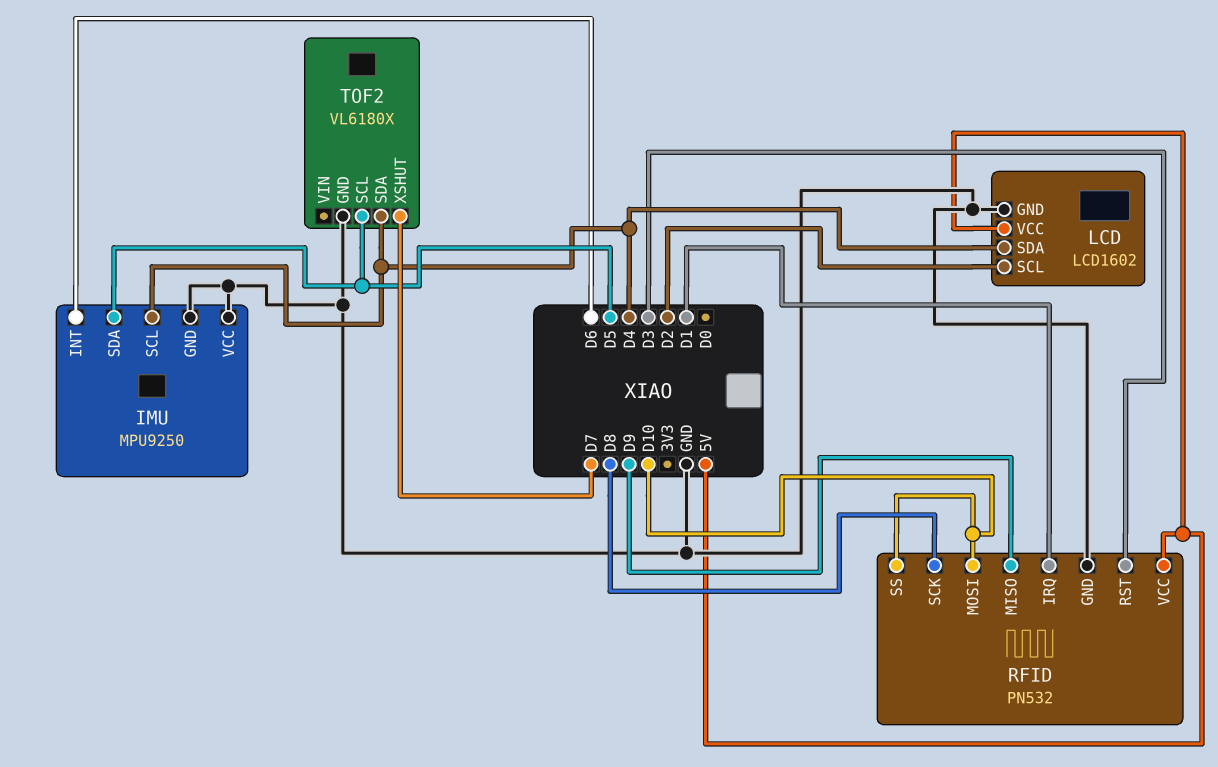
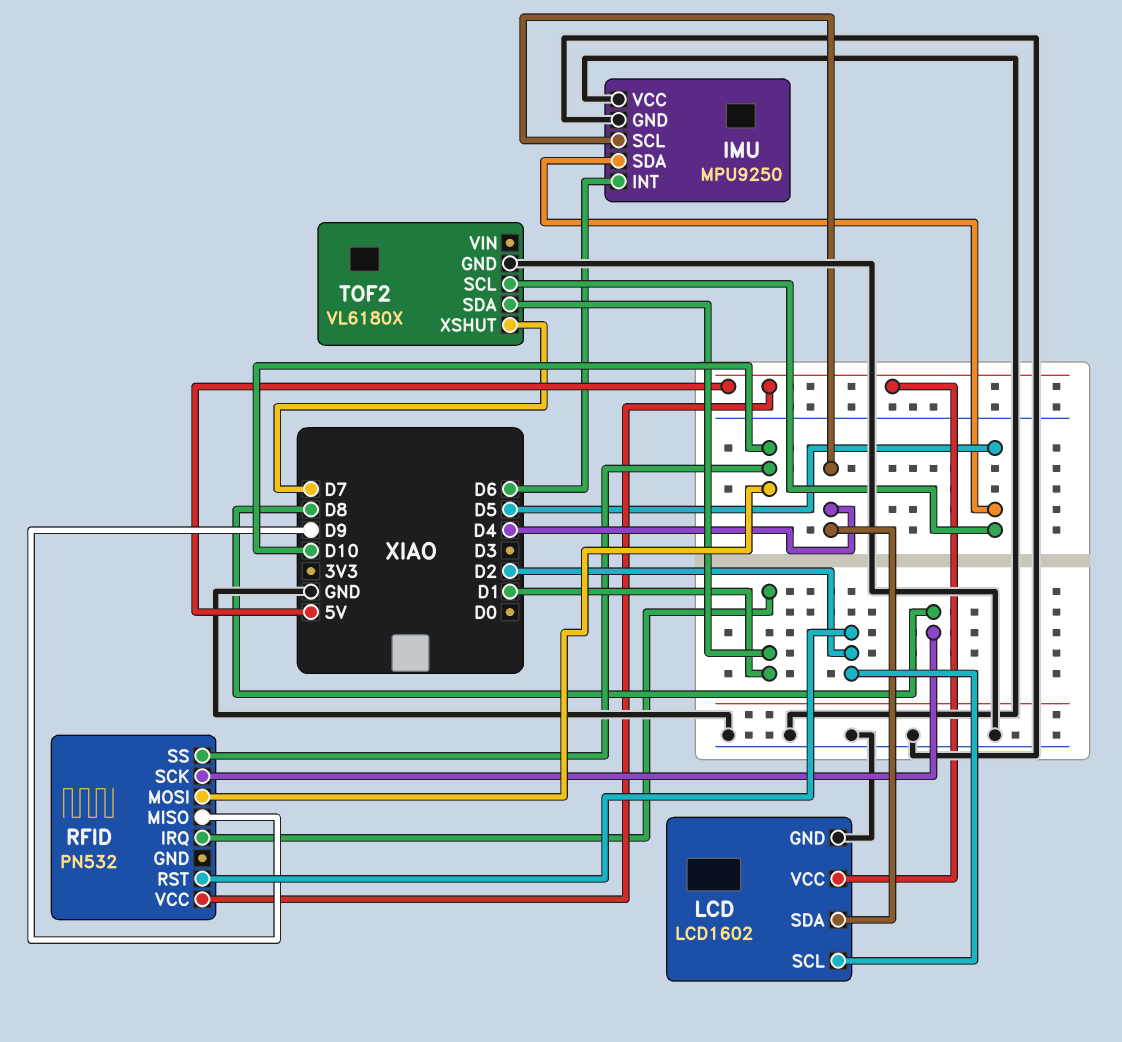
RFID pin GND: GND -> none
RFID pin RST: D3 -> D2
TOF2 pin SDA: D4 -> D1

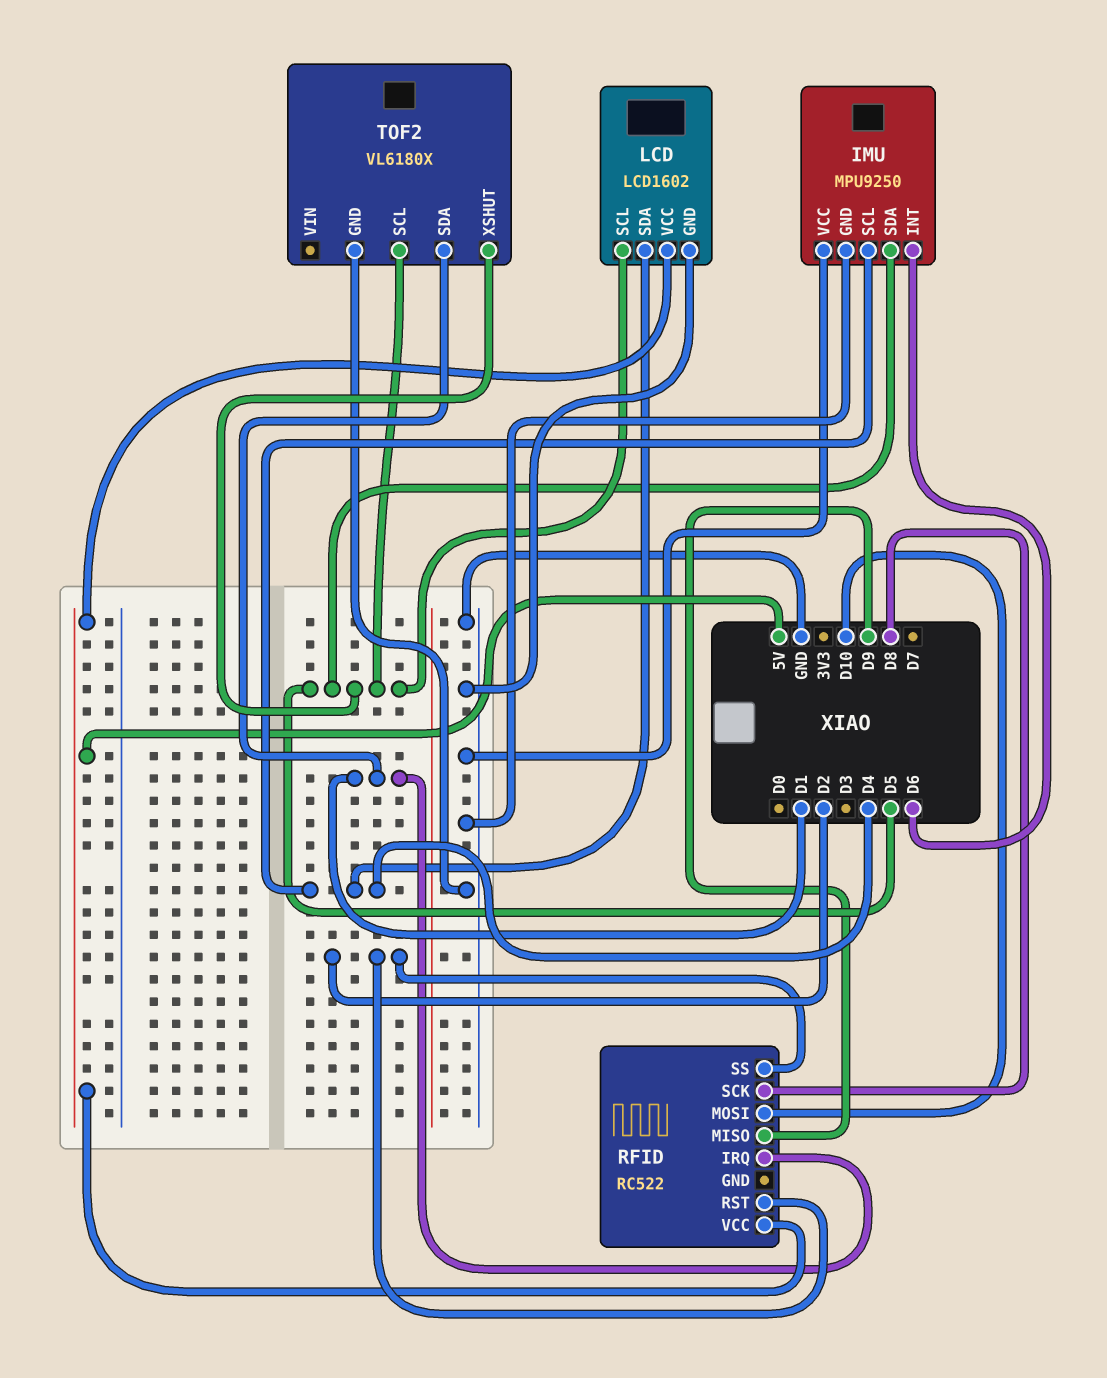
LCD pin SCL: D2 -> D5
RFID: PN532 -> RC522
RFID pin SS: D10 -> D2
TOF2 pin XSHUT: D7 -> D5

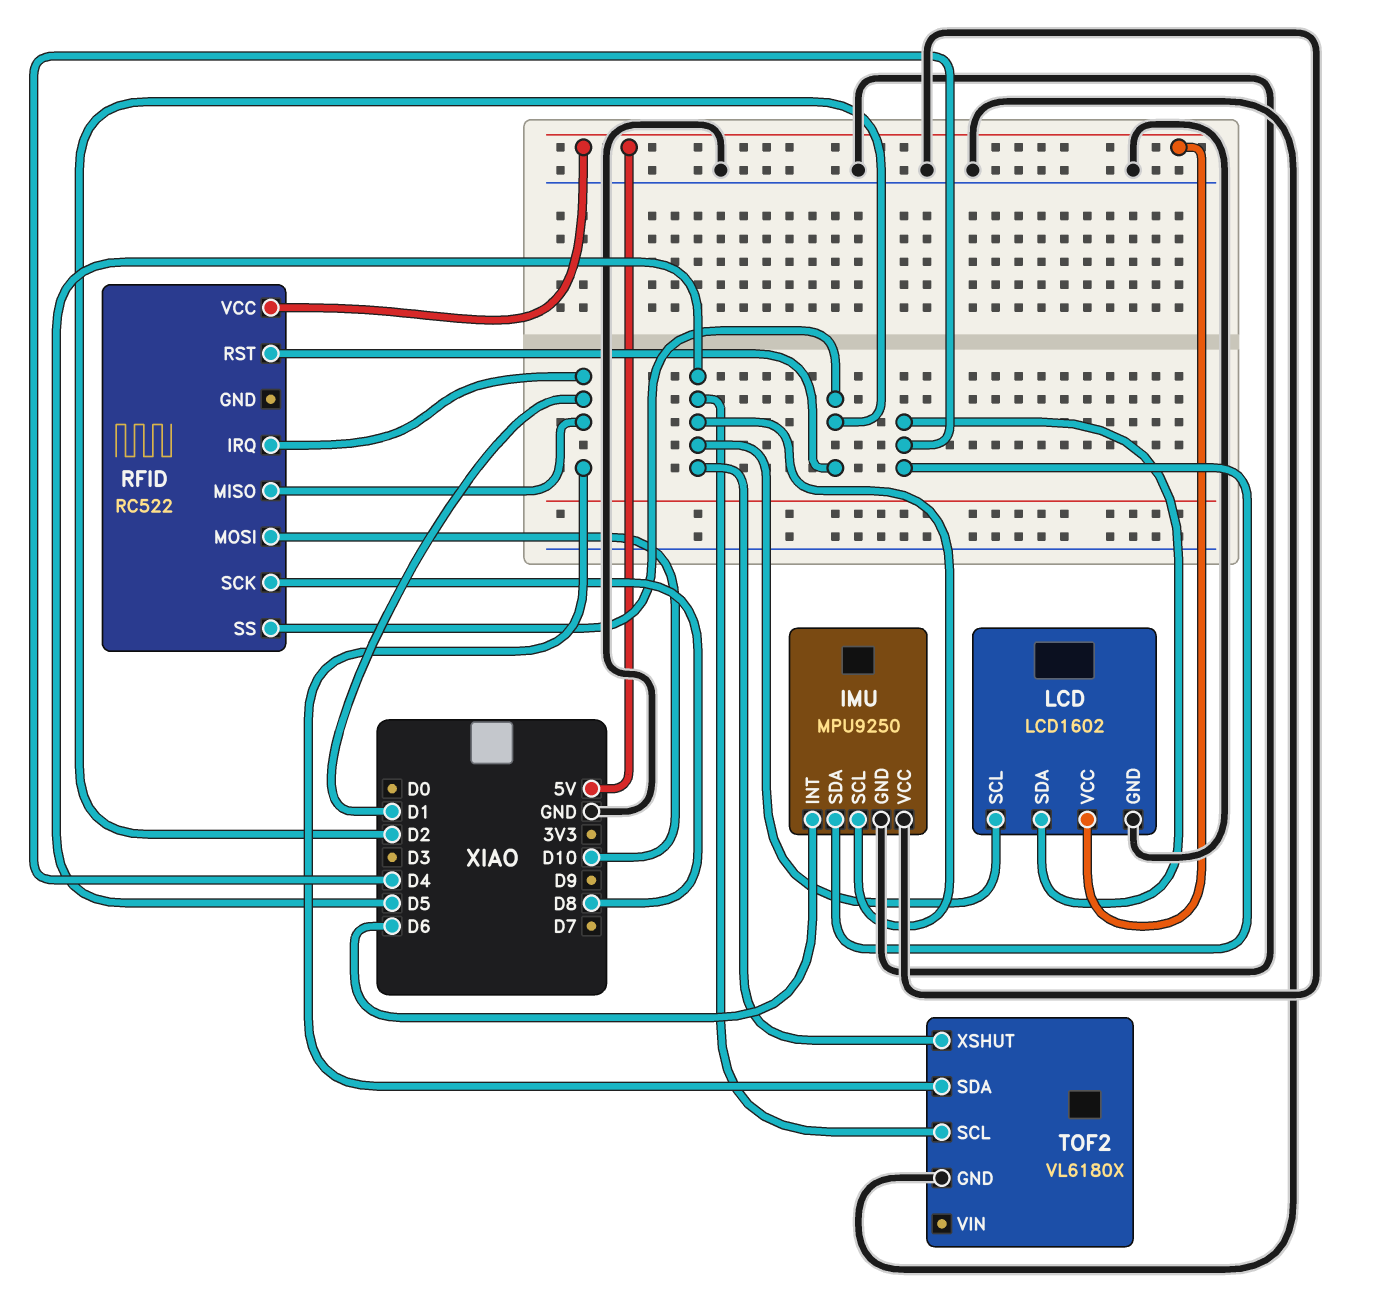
IMU pin SCL: D4 -> D5
IMU pin SDA: D5 -> D4
RFID pin MISO: D9 -> D1

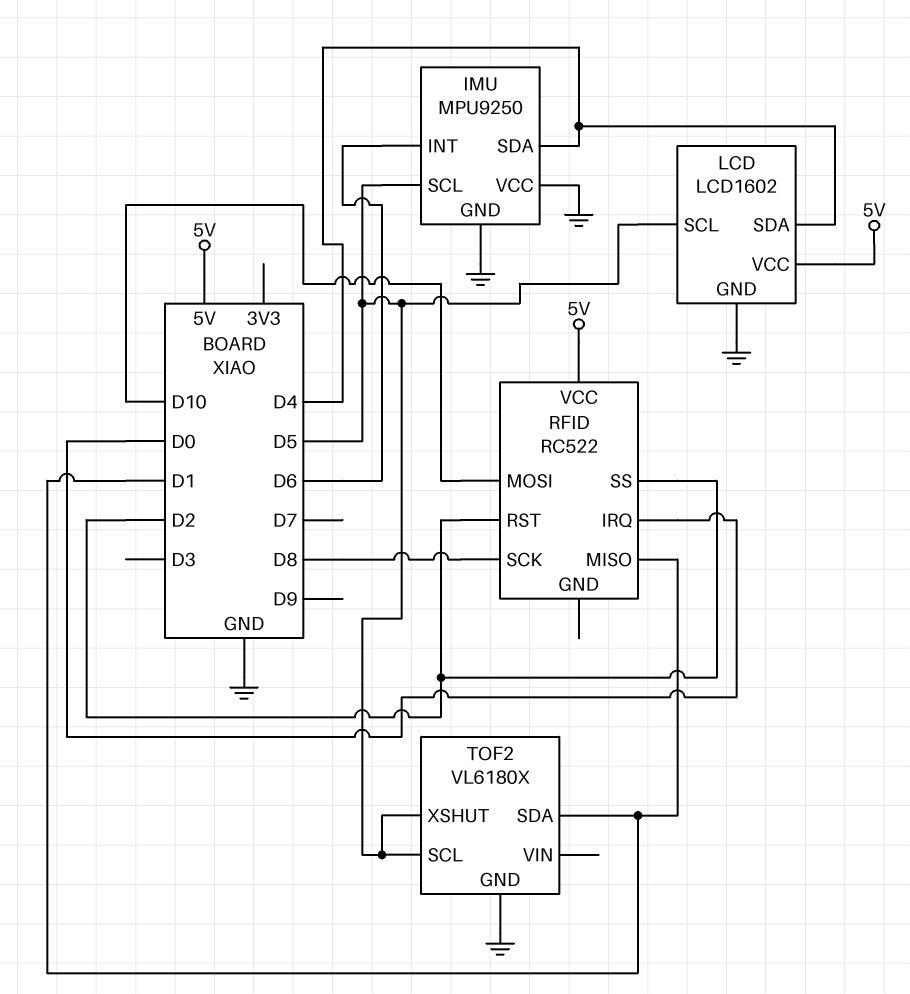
RFID pin IRQ: D1 -> D0

